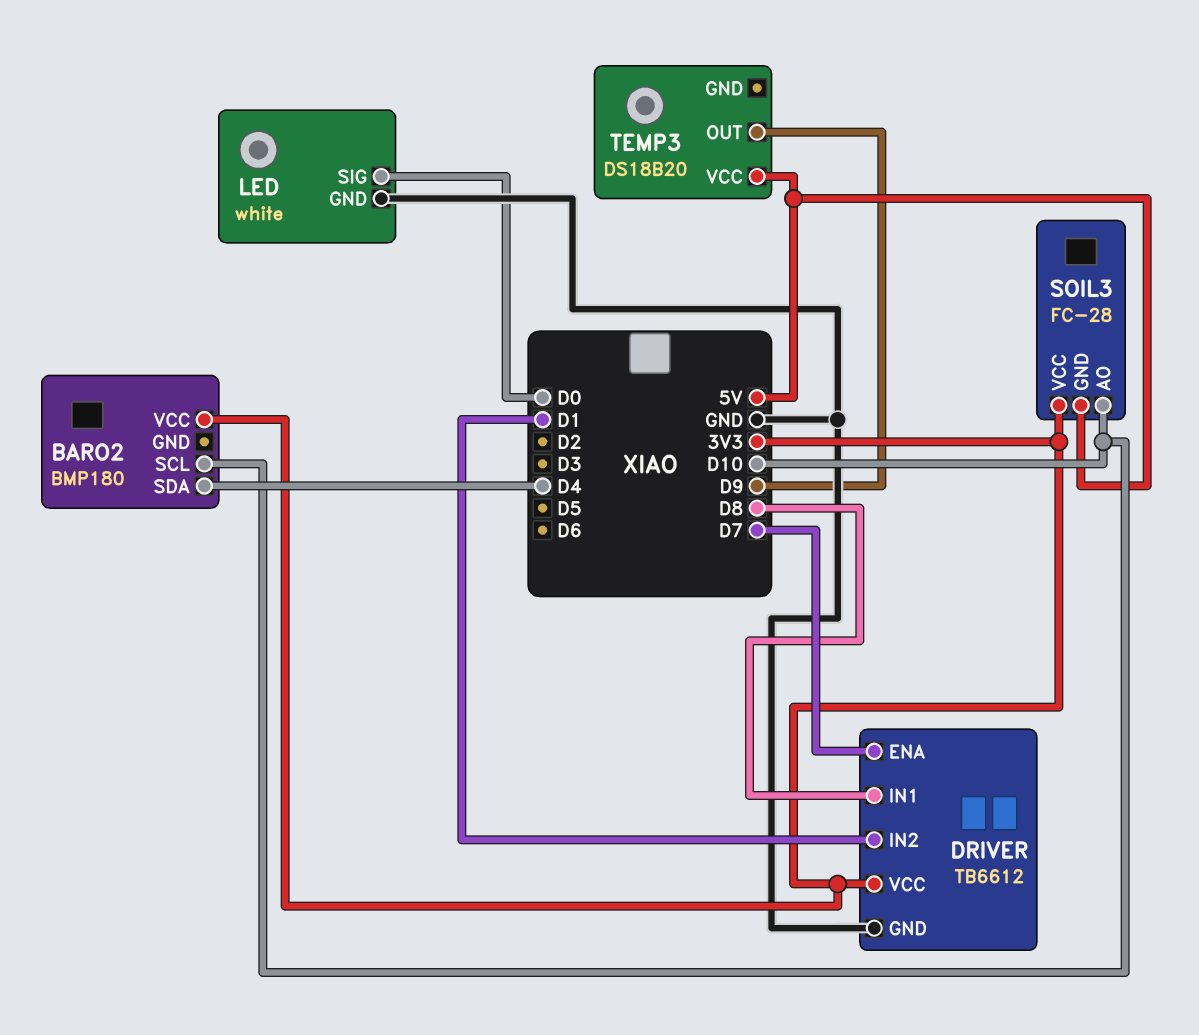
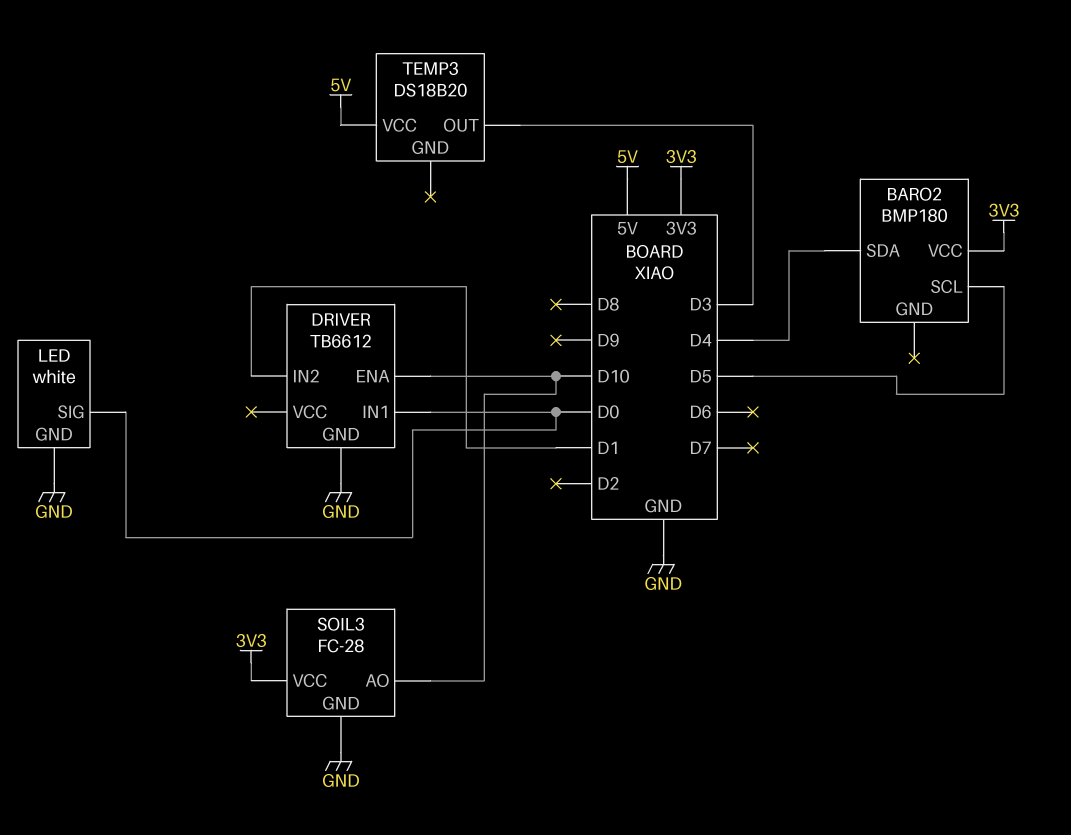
BARO2 pin SCL: D10 -> D5
DRIVER pin ENA: D7 -> D10
DRIVER pin IN1: D8 -> D0
DRIVER pin VCC: 3V3 -> none
SOIL3 pin GND: 5V -> GND
TEMP3 pin OUT: D9 -> D3

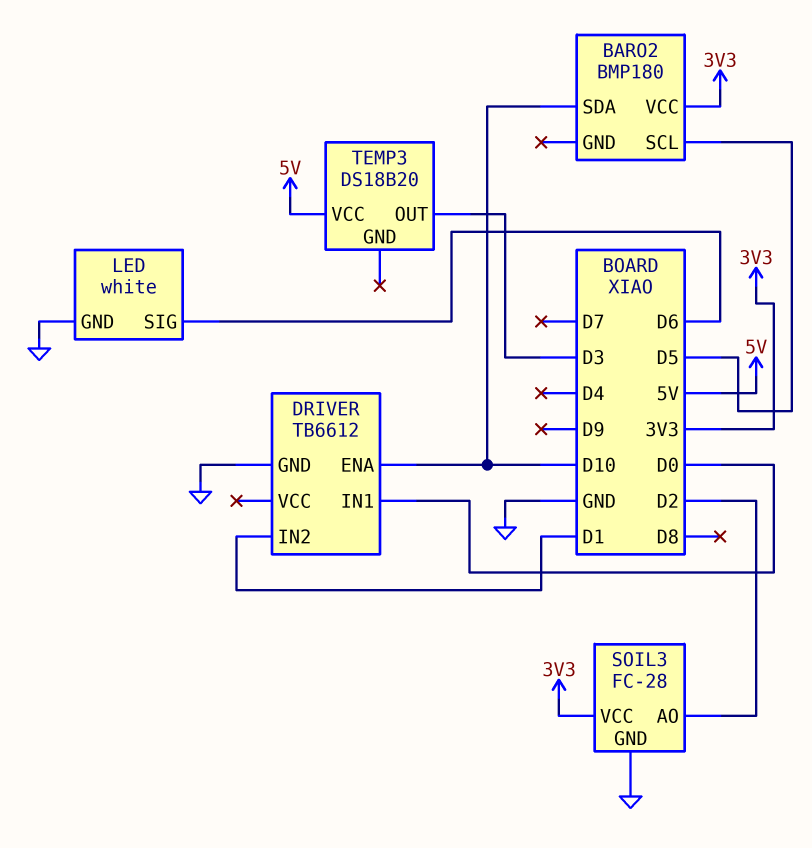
BARO2 pin SDA: D4 -> D10
LED pin SIG: D0 -> D6
SOIL3 pin AO: D10 -> D2

